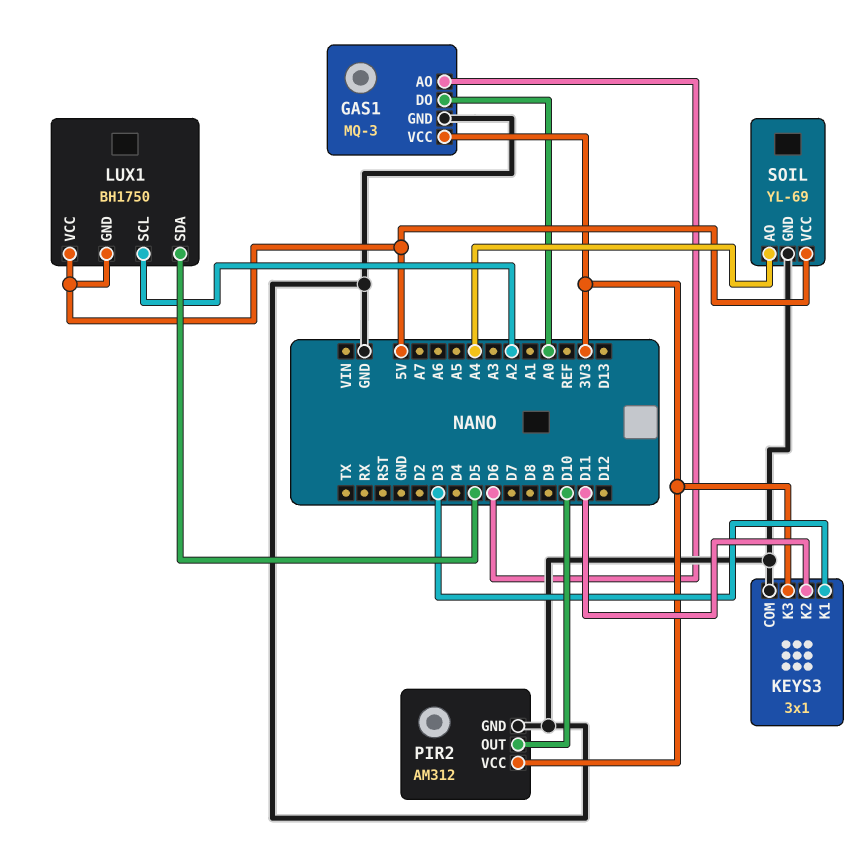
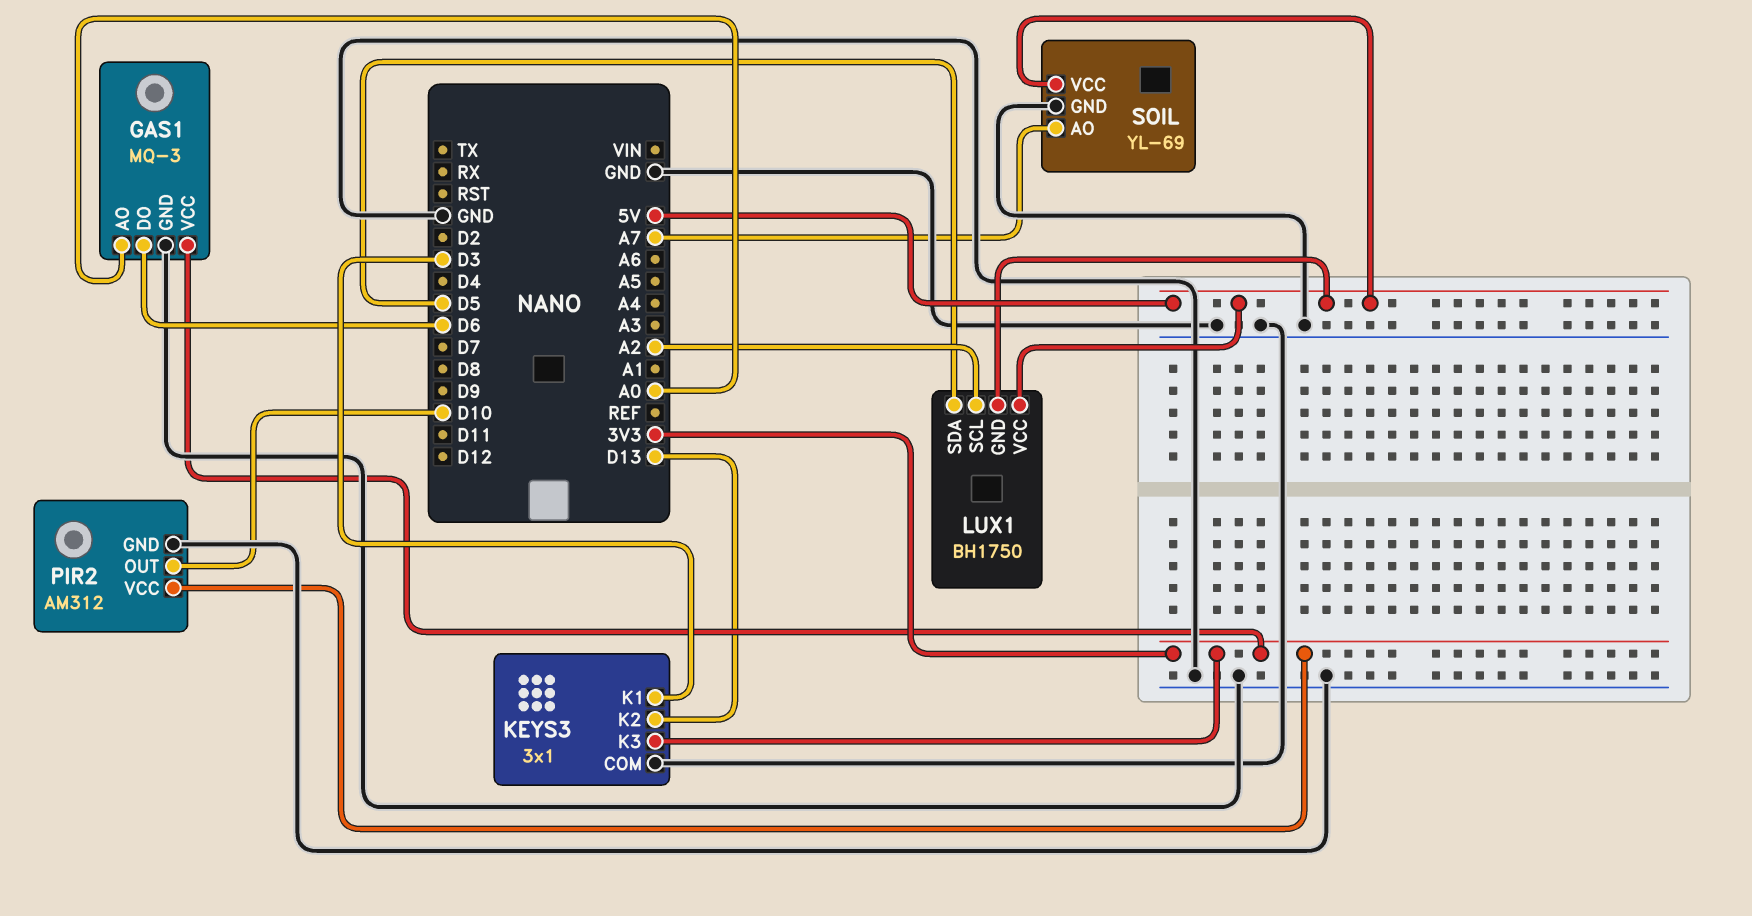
GAS1 pin AO: D6 -> A0
GAS1 pin DO: A0 -> D6
KEYS3 pin K2: D11 -> D13
SOIL pin AO: A4 -> A7

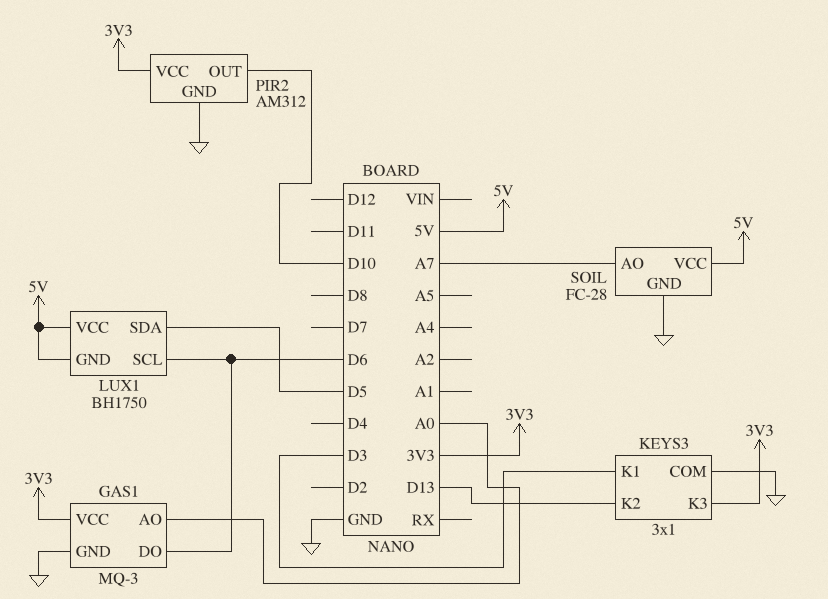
LUX1 pin SCL: A2 -> D6
SOIL: YL-69 -> FC-28

